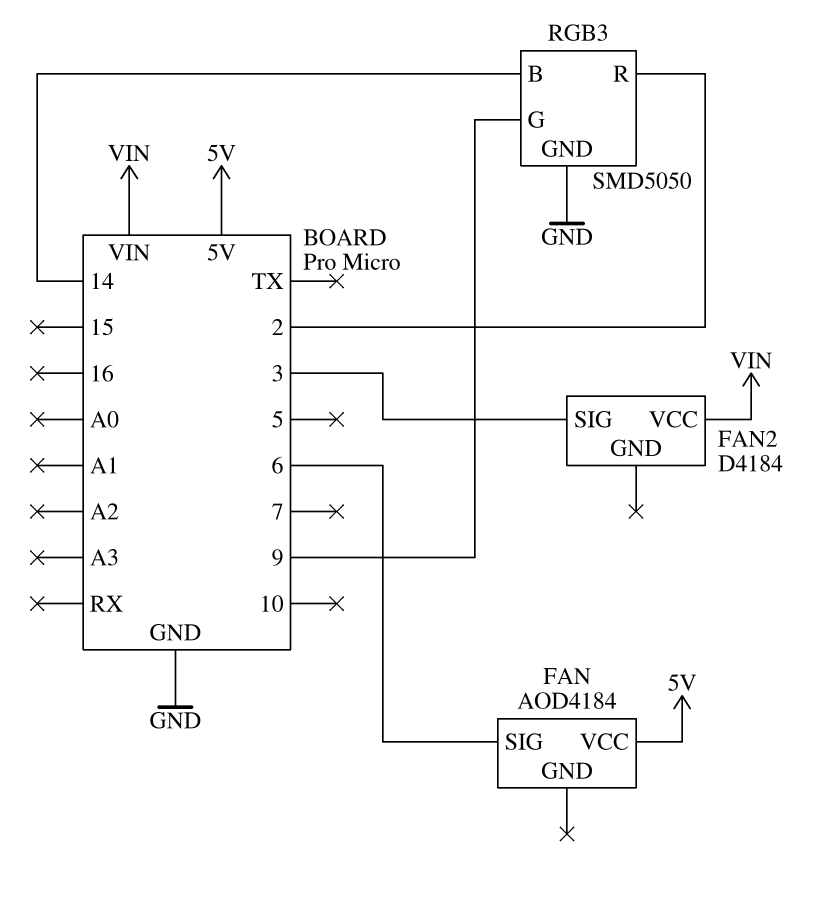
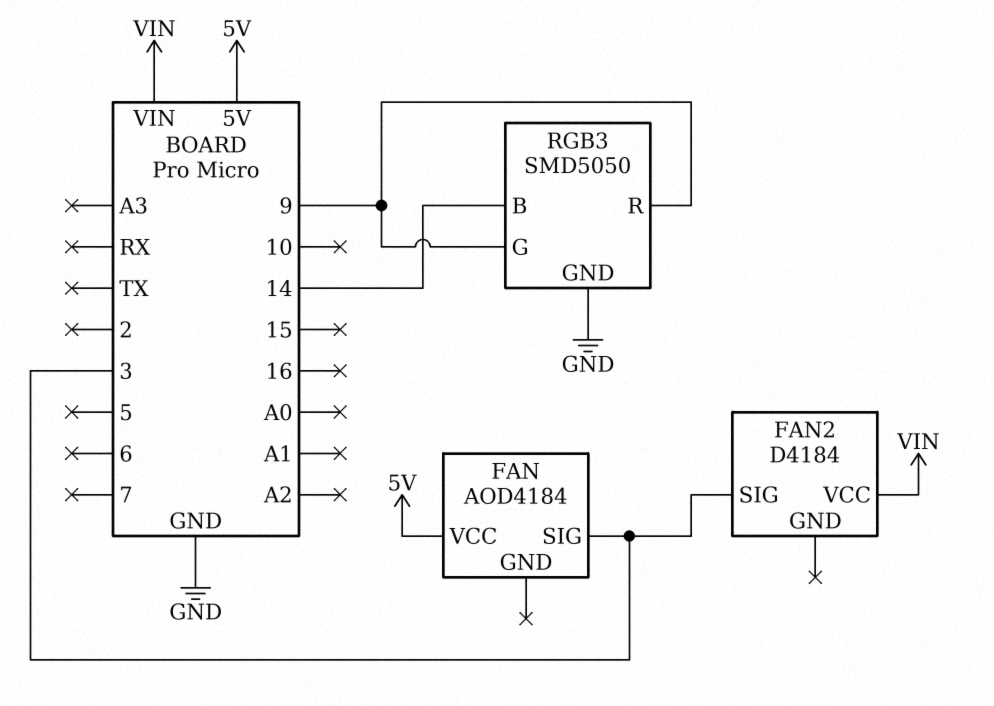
FAN pin SIG: 6 -> 3
RGB3 pin R: 2 -> 9

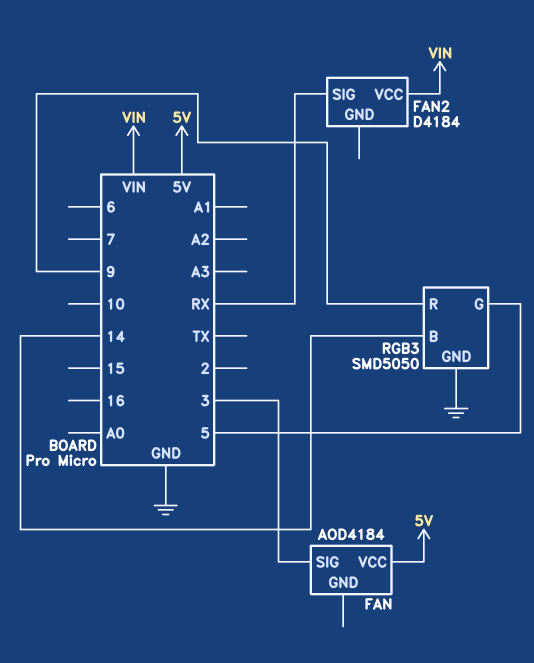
FAN2 pin SIG: 3 -> RX
RGB3 pin G: 9 -> 5

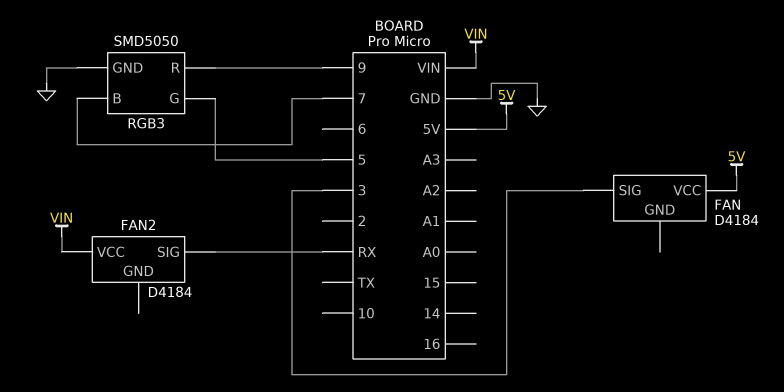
FAN: AOD4184 -> D4184
RGB3 pin B: 14 -> 7

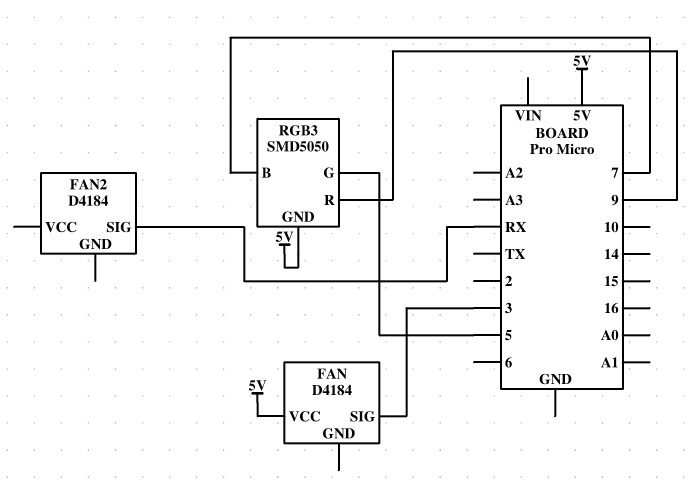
FAN2 pin VCC: VIN -> none
RGB3 pin GND: GND -> 5V

